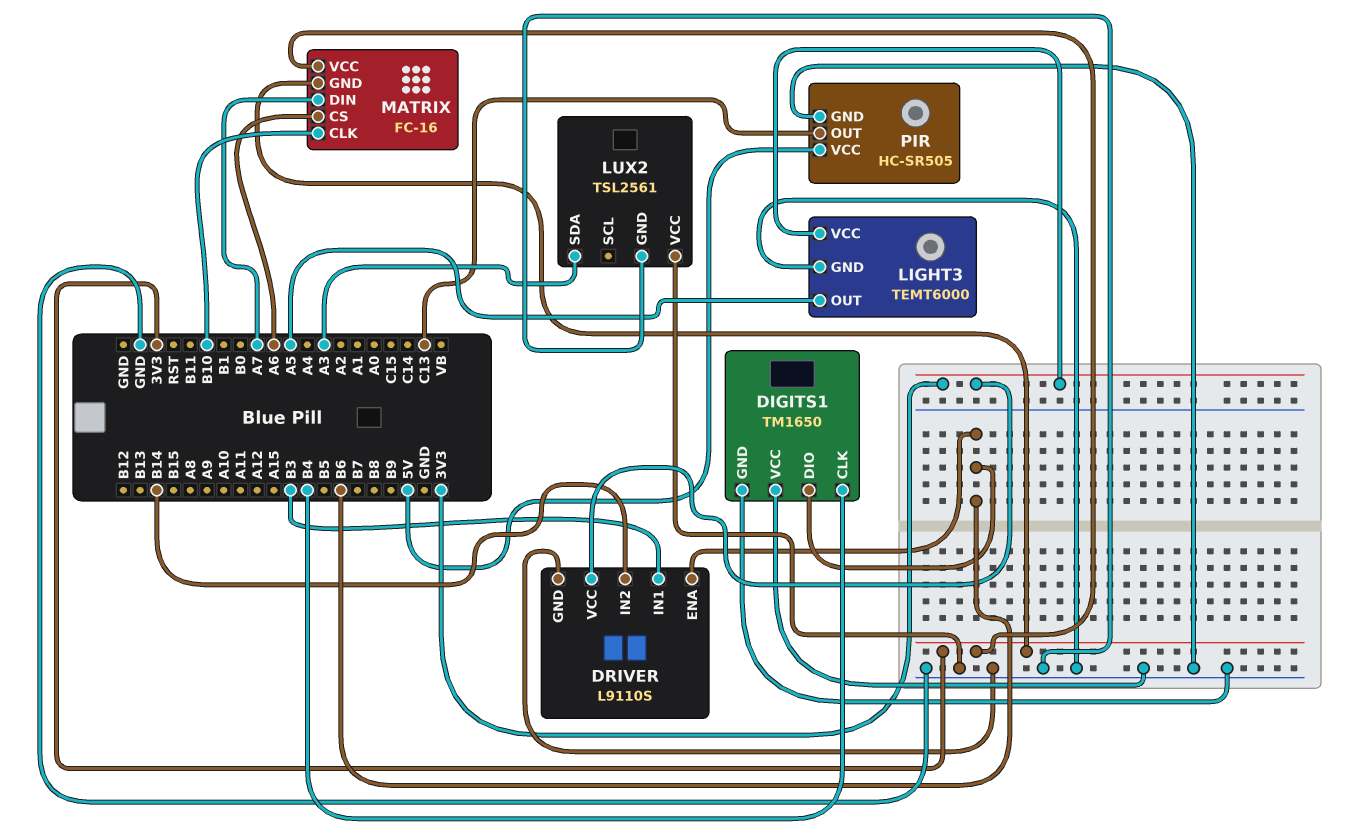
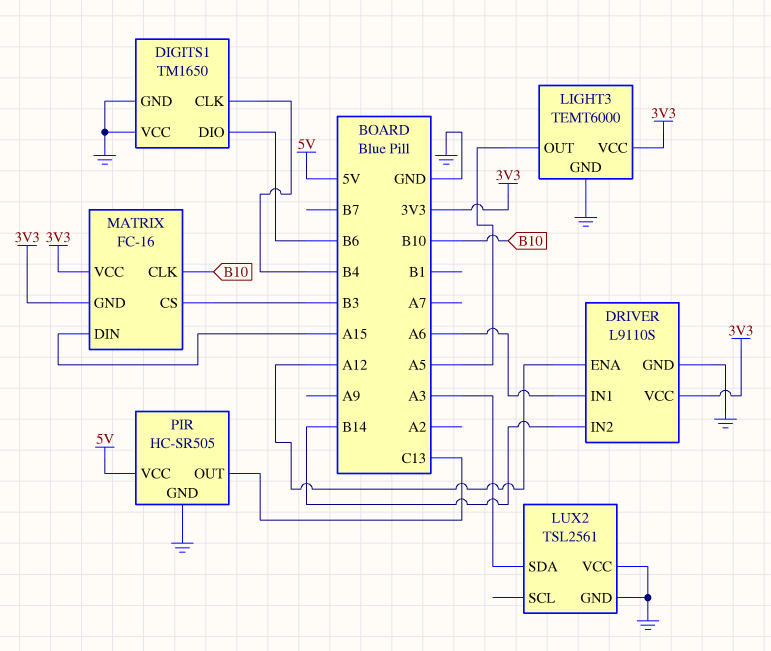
DRIVER pin ENA: B6 -> A12
DRIVER pin IN1: B3 -> A6
MATRIX pin CS: A6 -> B3
MATRIX pin DIN: A7 -> A15

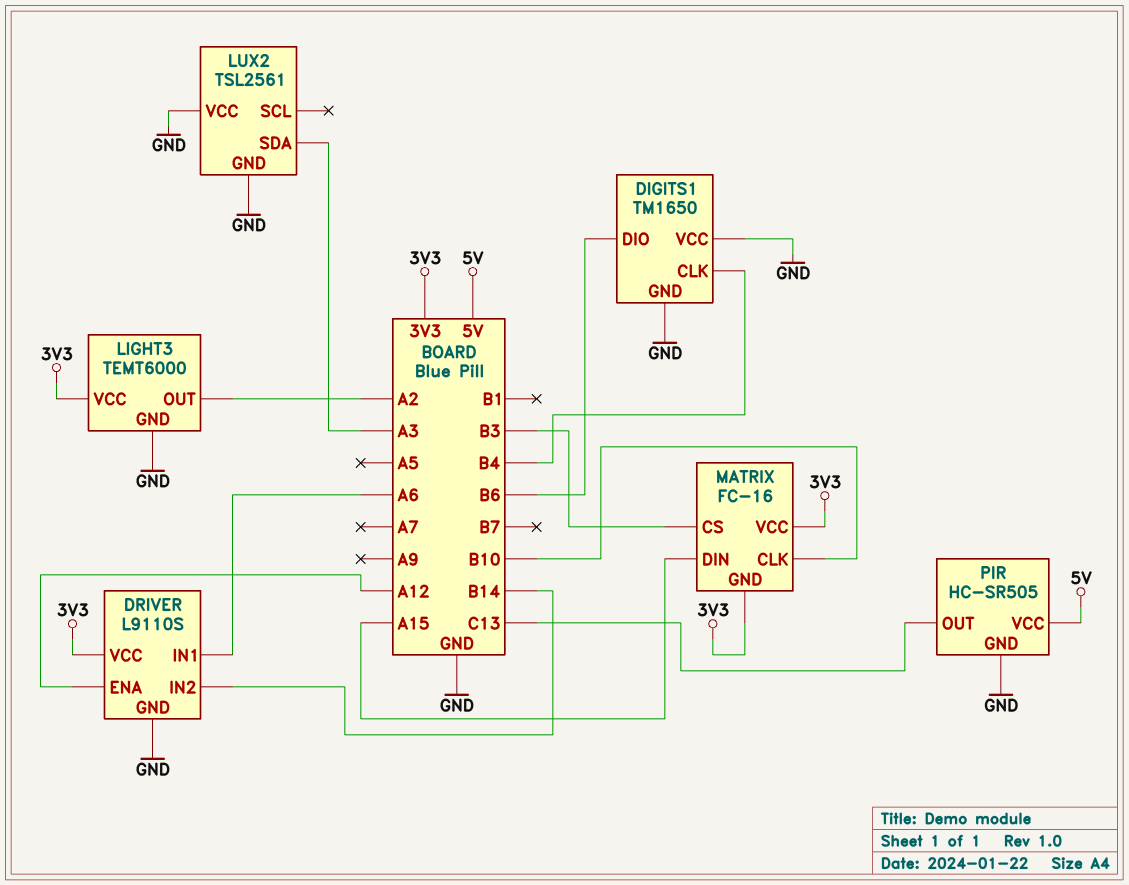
LIGHT3 pin OUT: A5 -> A2

